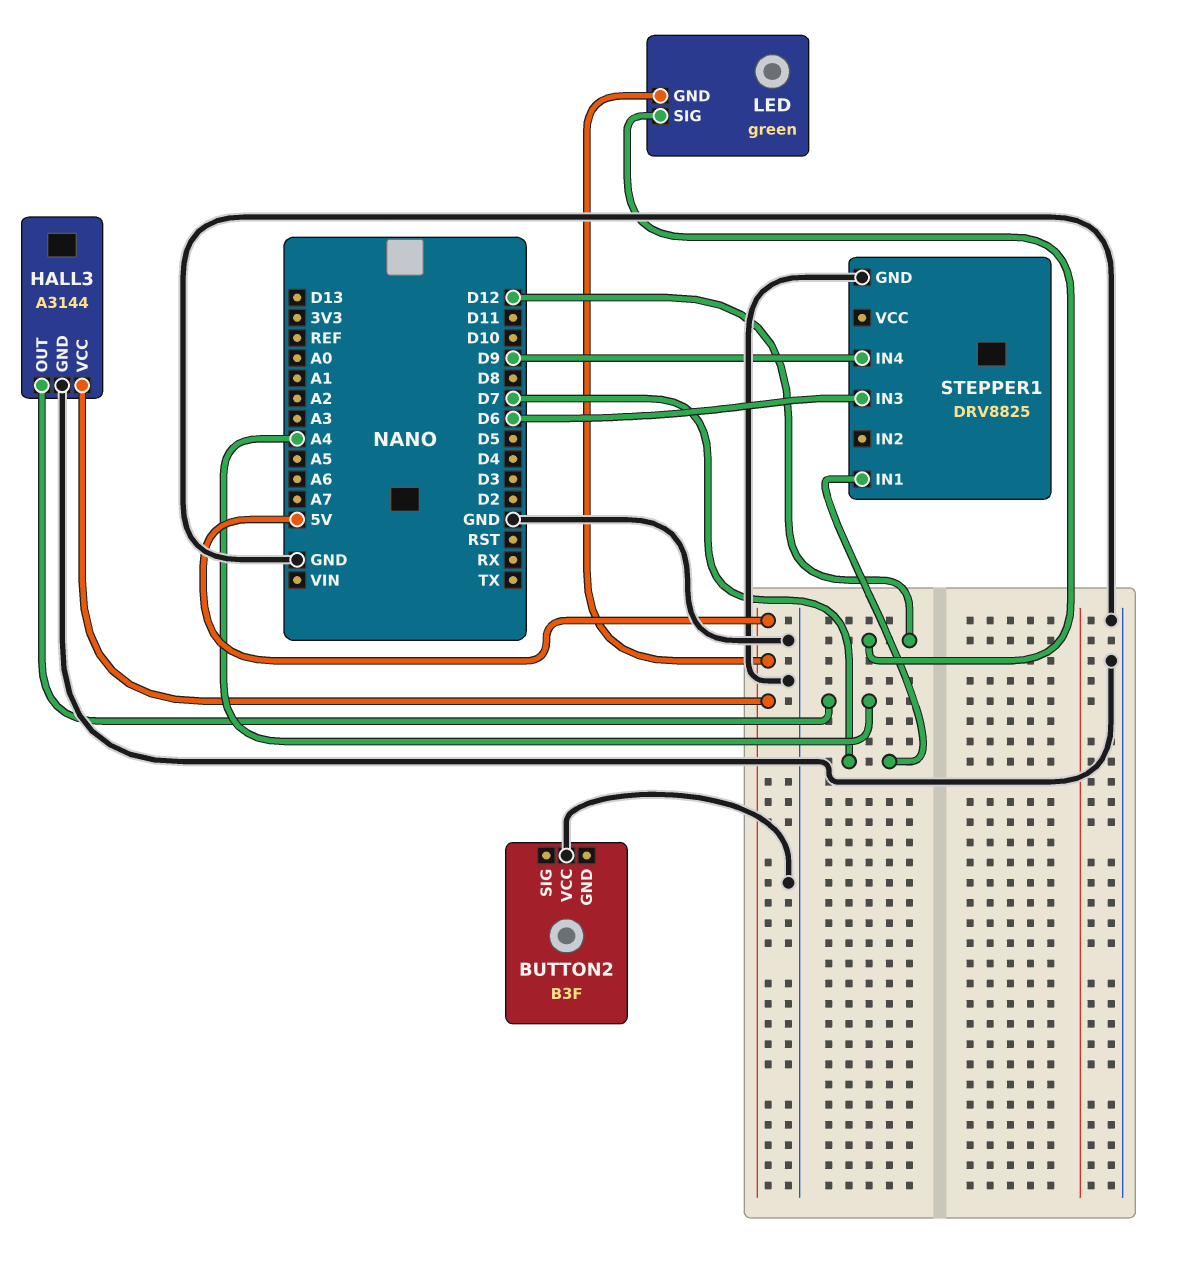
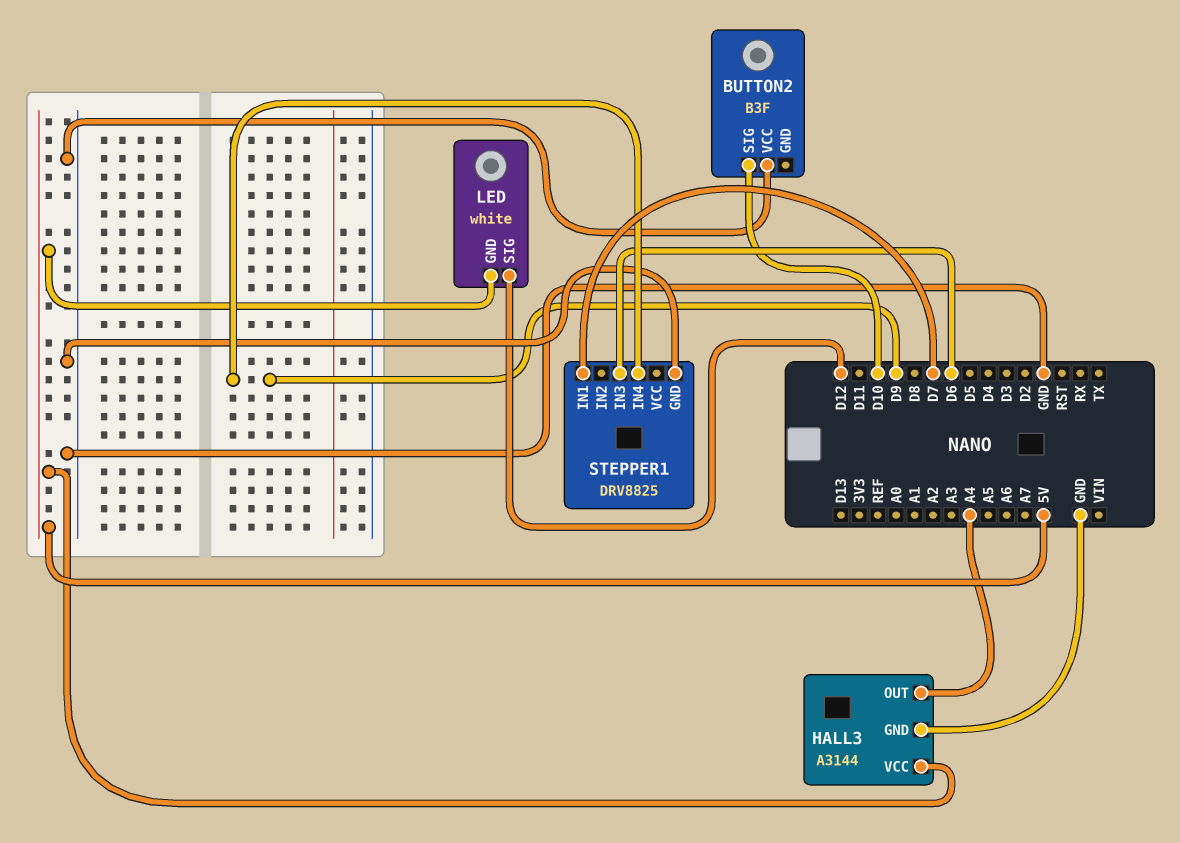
BUTTON2 pin SIG: none -> D10
LED: green -> white

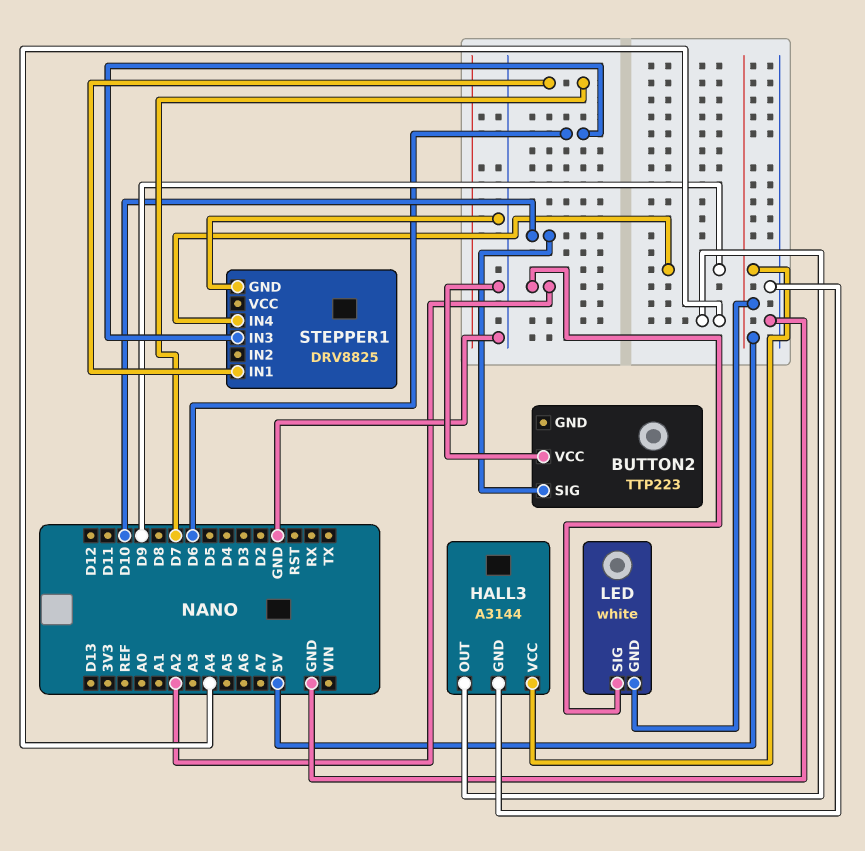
BUTTON2: B3F -> TTP223
LED pin SIG: D12 -> A2

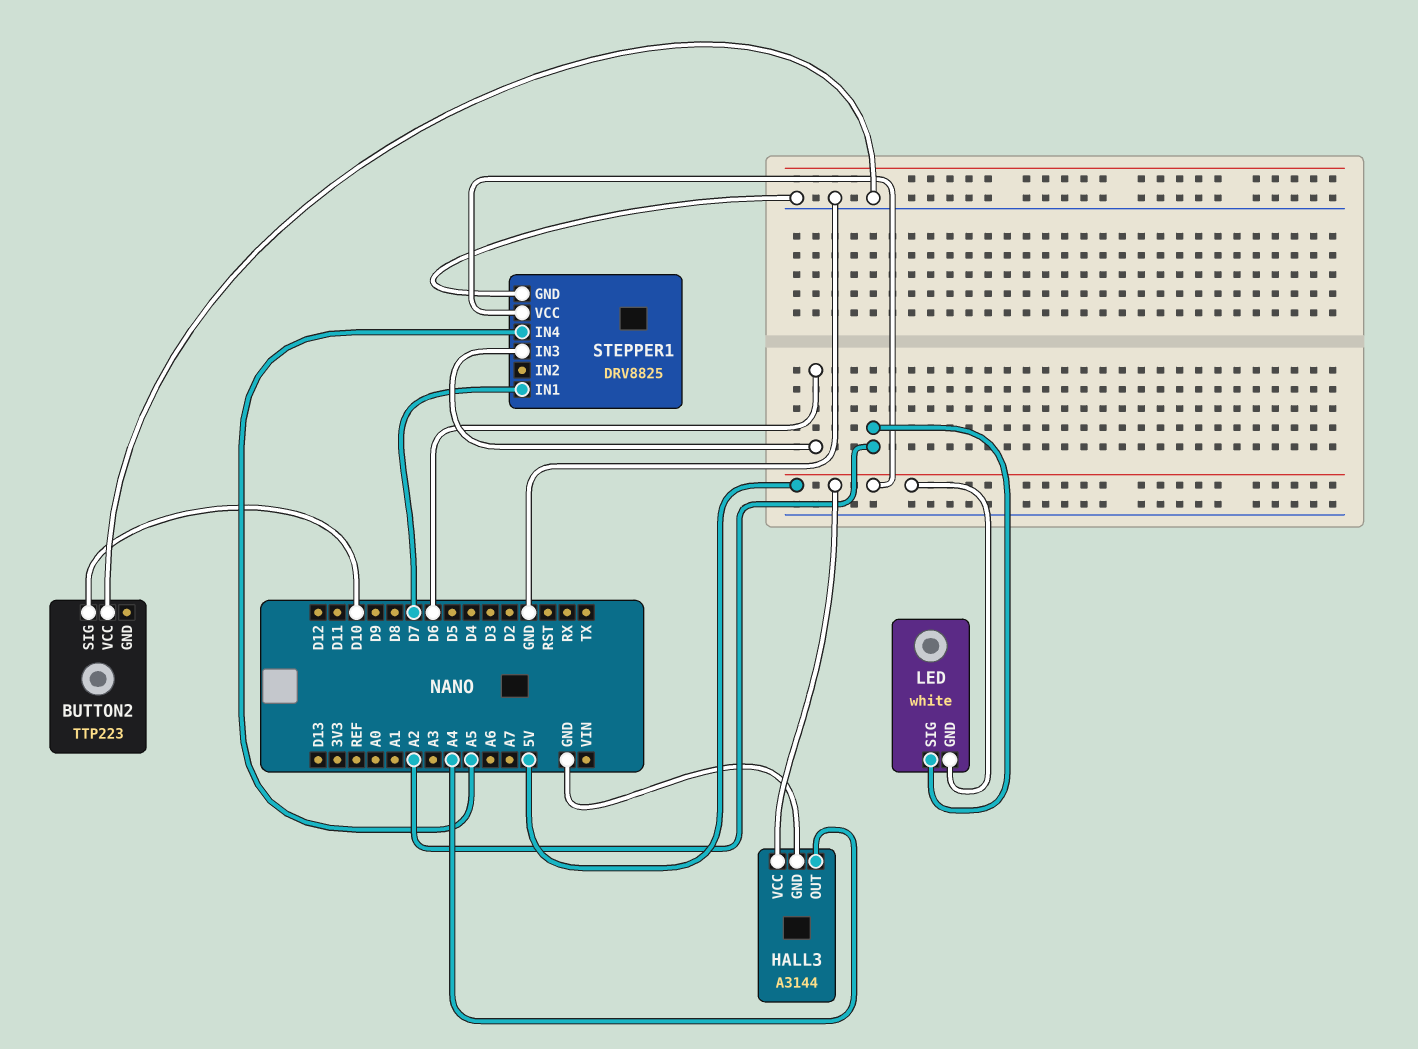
STEPPER1 pin IN4: D9 -> A5
STEPPER1 pin VCC: none -> 5V

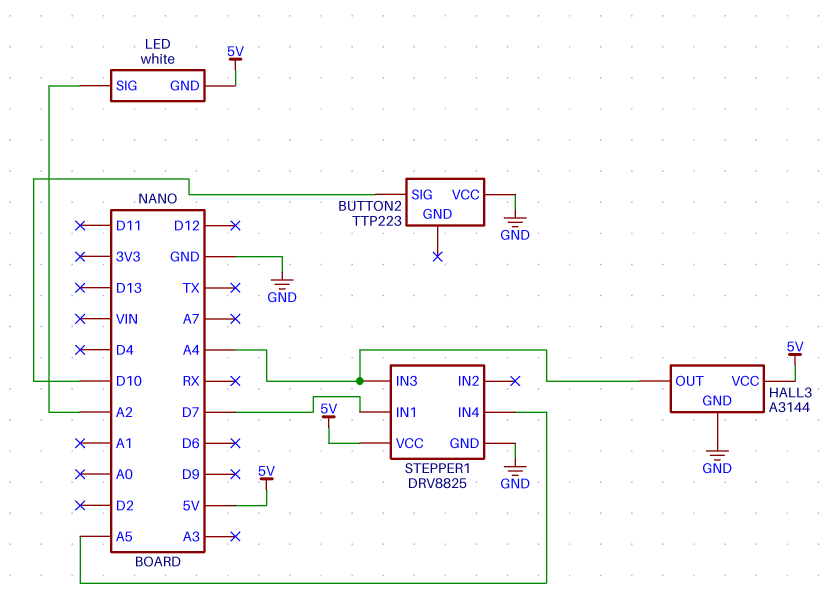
STEPPER1 pin IN3: D6 -> A4

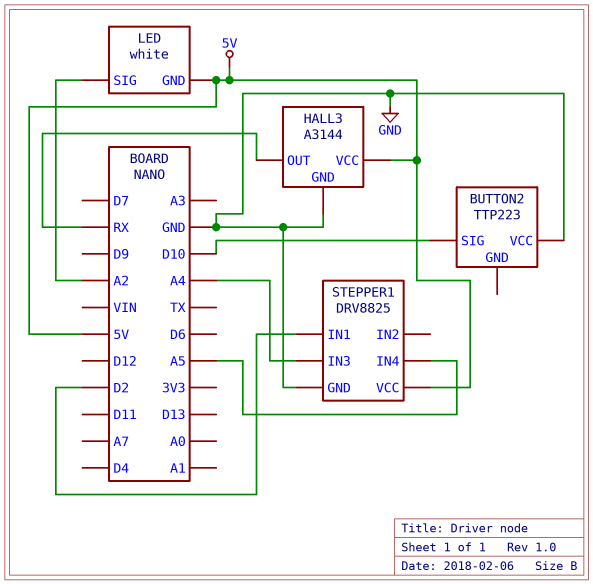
HALL3 pin OUT: A4 -> RX
STEPPER1 pin IN1: D7 -> D2

